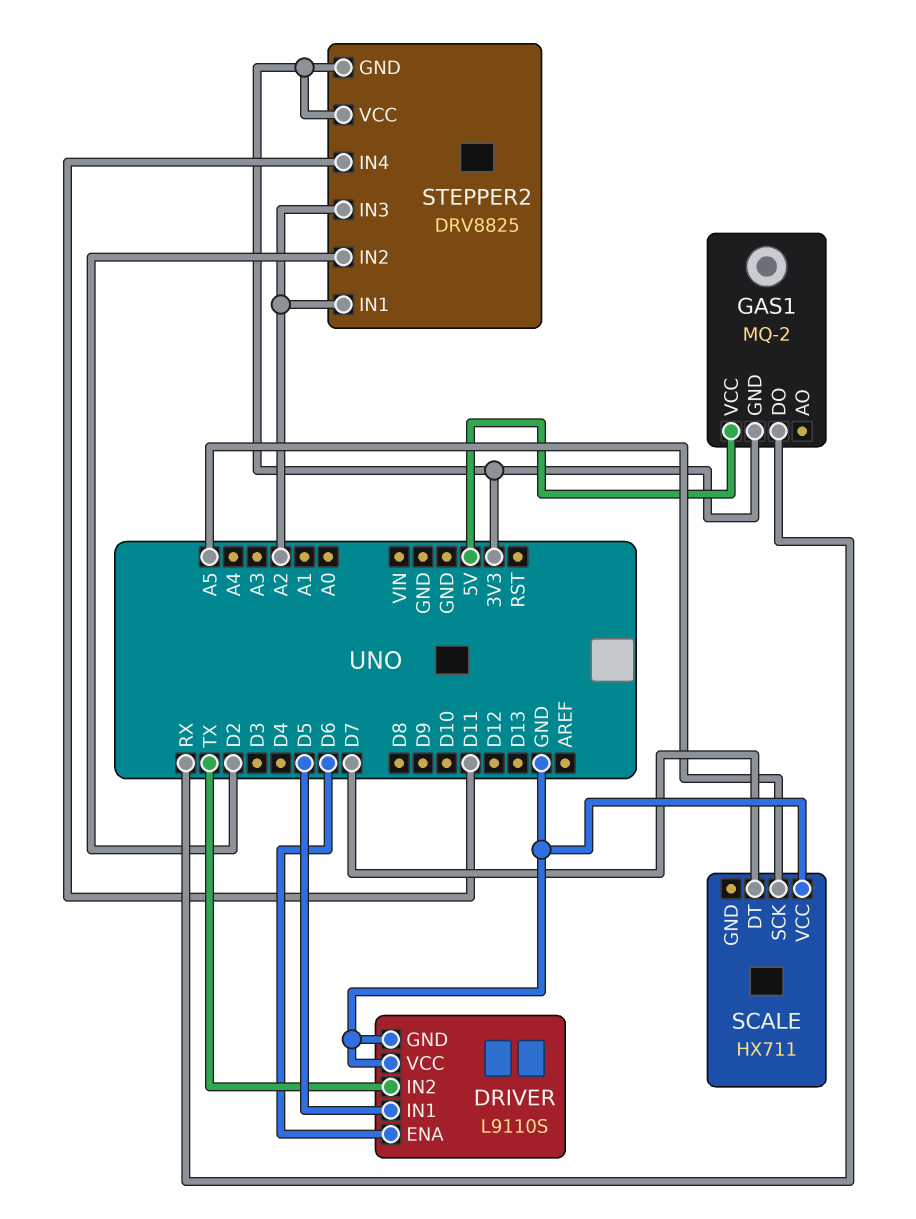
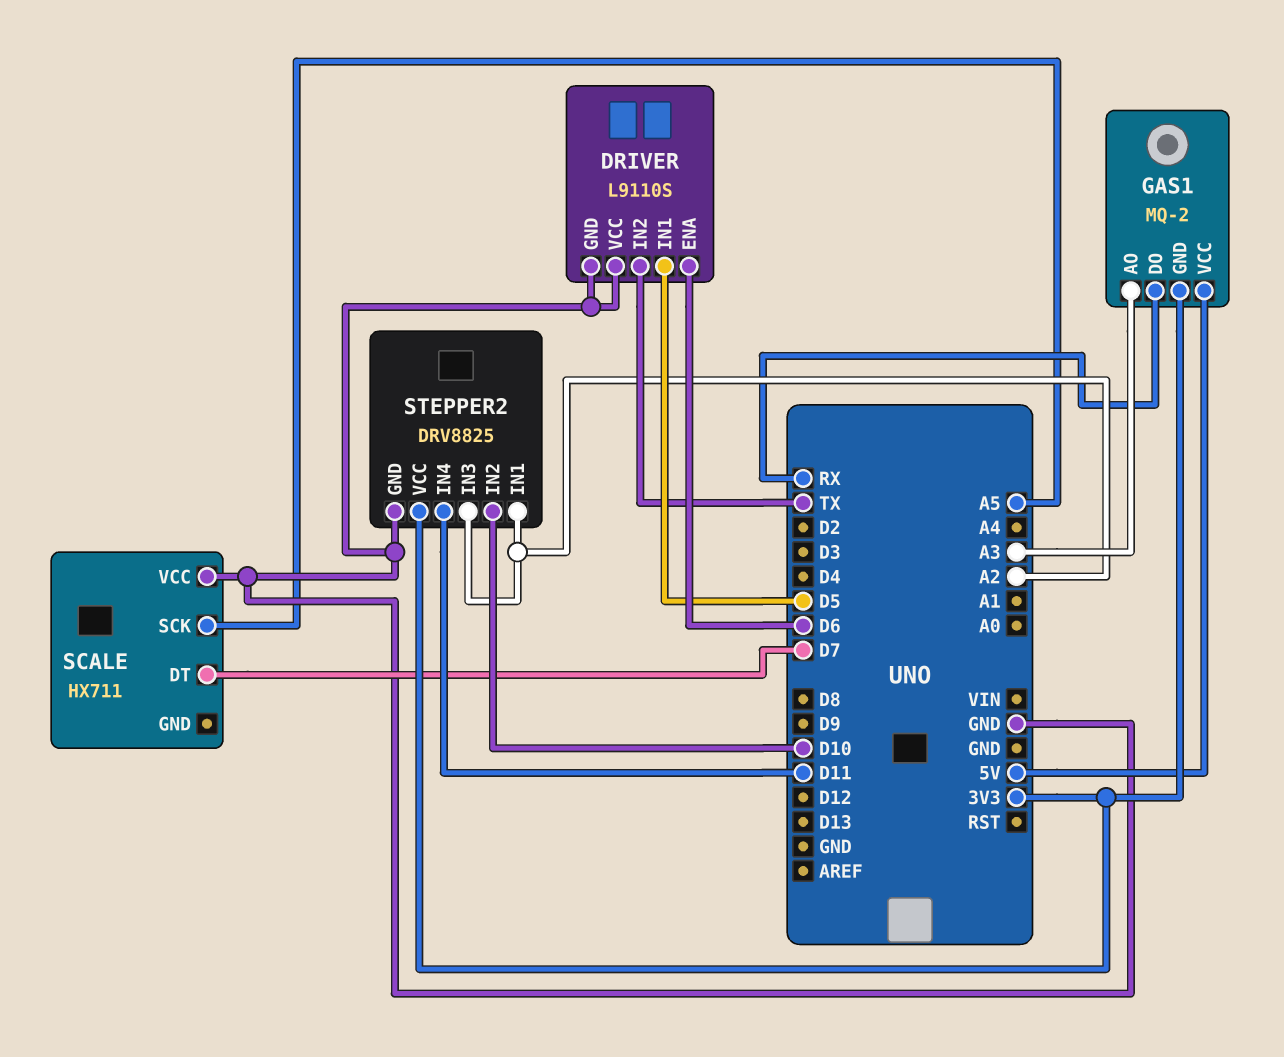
GAS1 pin AO: none -> A3
STEPPER2 pin GND: 3V3 -> GND
STEPPER2 pin IN2: D2 -> D10

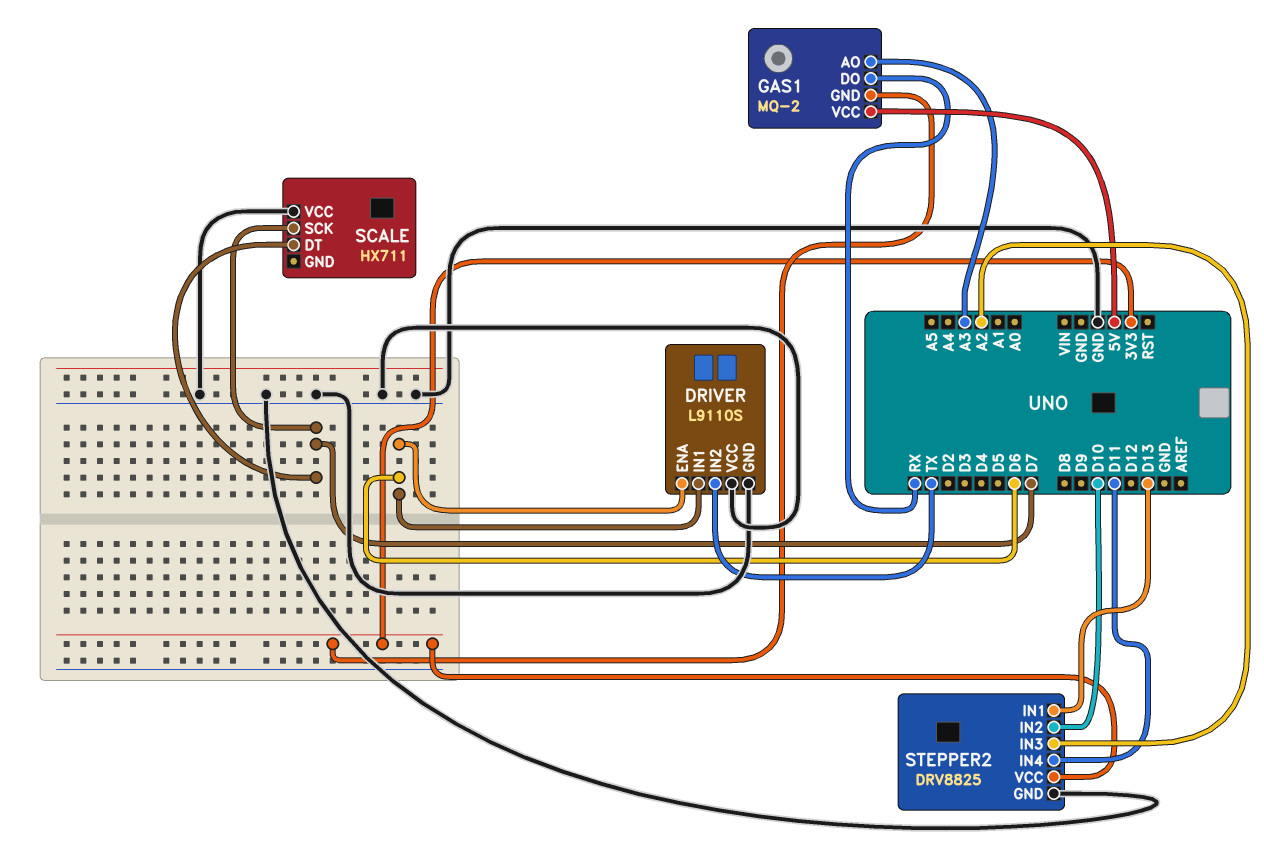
DRIVER pin IN1: D5 -> D6
SCALE pin SCK: A5 -> D7
STEPPER2 pin IN1: A2 -> D13

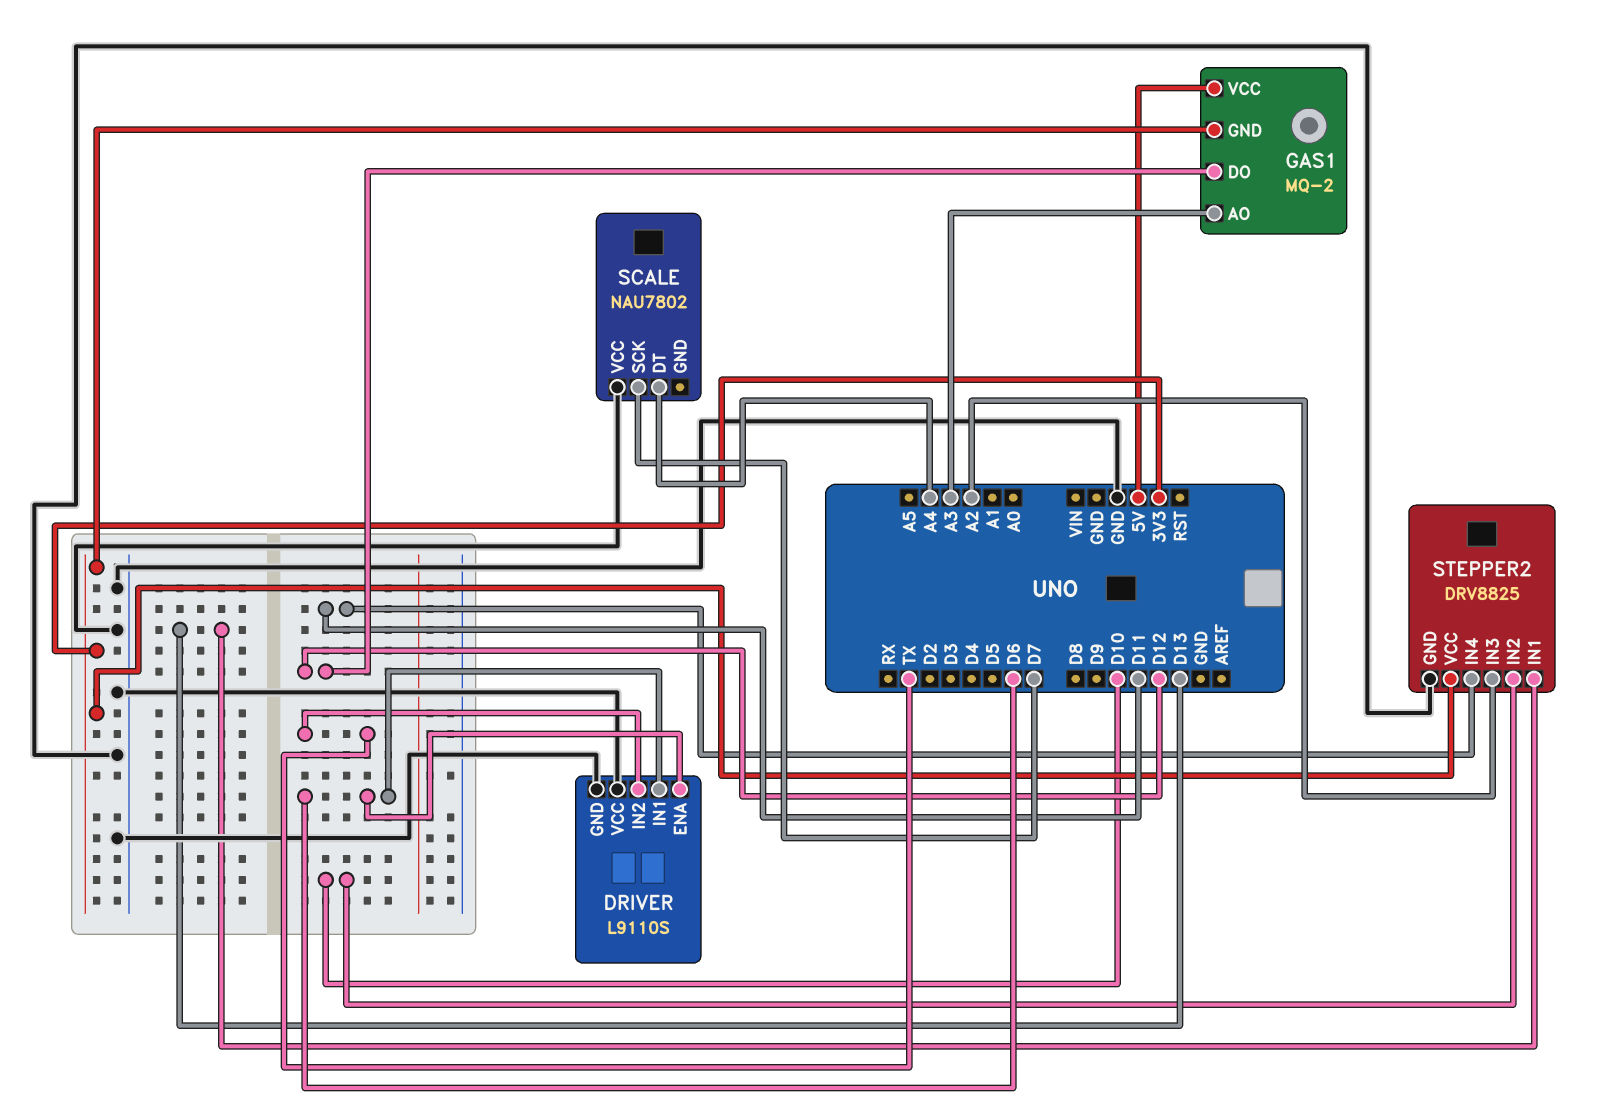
GAS1 pin DO: RX -> D12
SCALE: HX711 -> NAU7802
SCALE pin DT: D7 -> A4

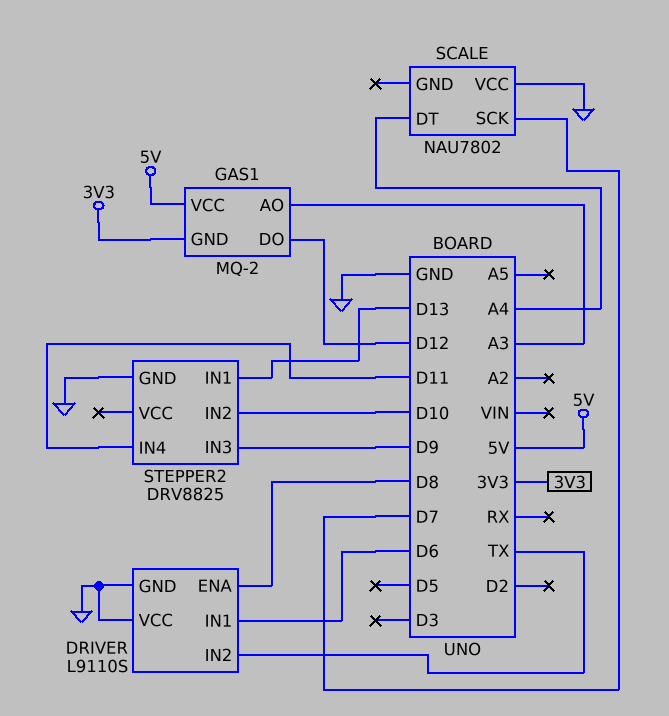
DRIVER pin ENA: D6 -> D8
STEPPER2 pin IN3: A2 -> D9
STEPPER2 pin VCC: 3V3 -> none

